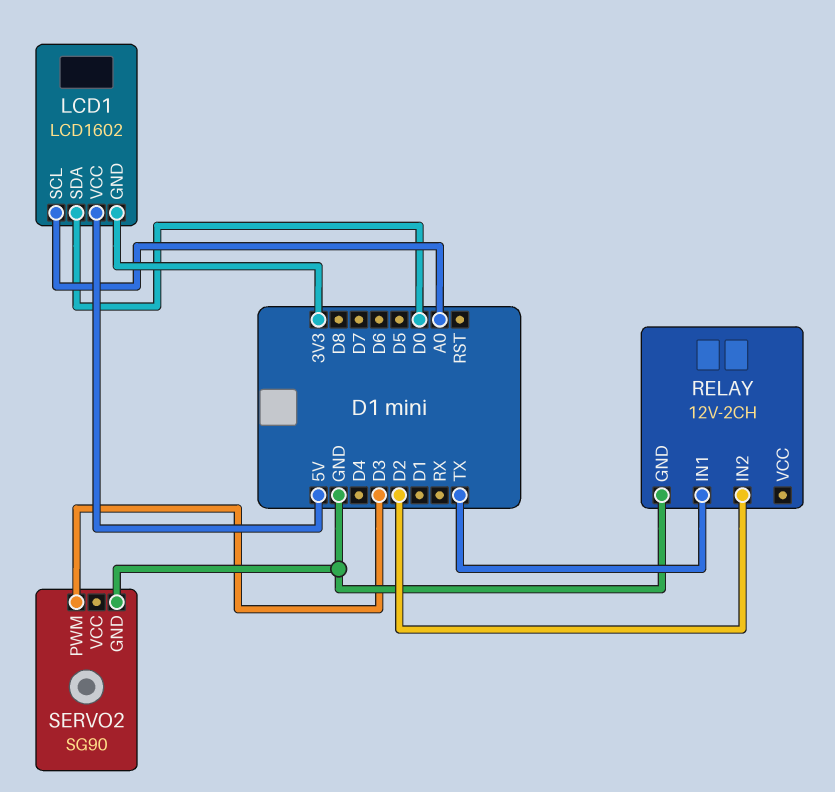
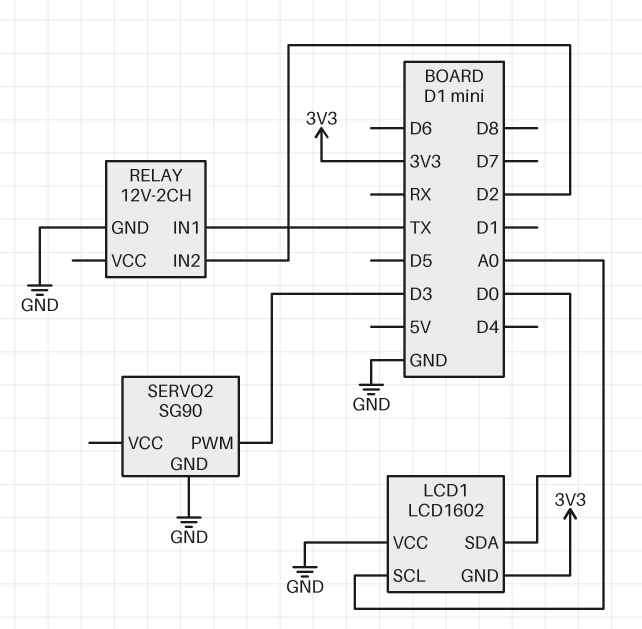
LCD1 pin VCC: 5V -> GND

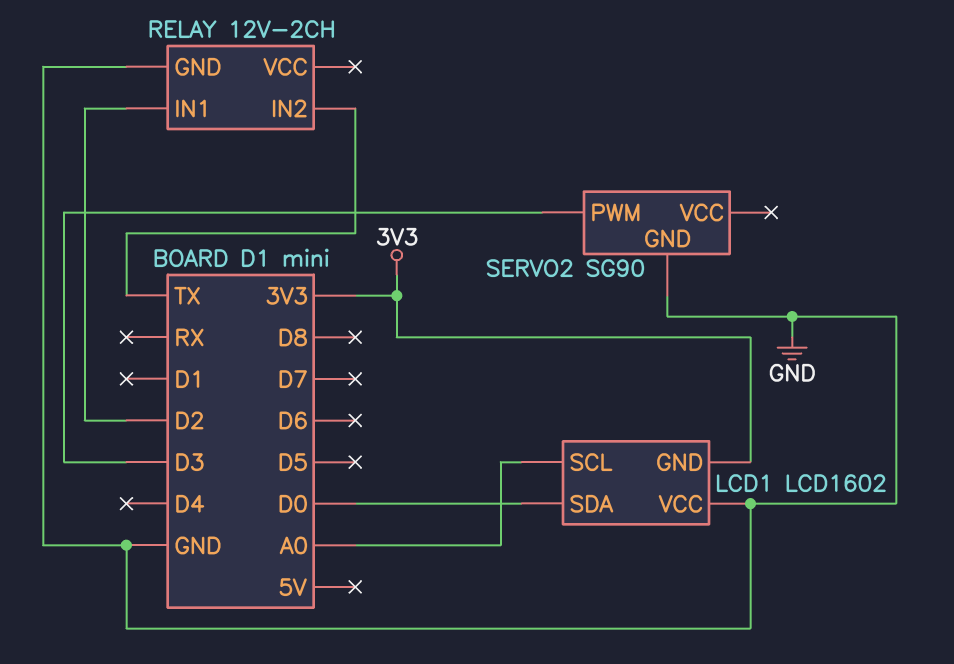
RELAY pin IN1: TX -> D2
RELAY pin IN2: D2 -> TX

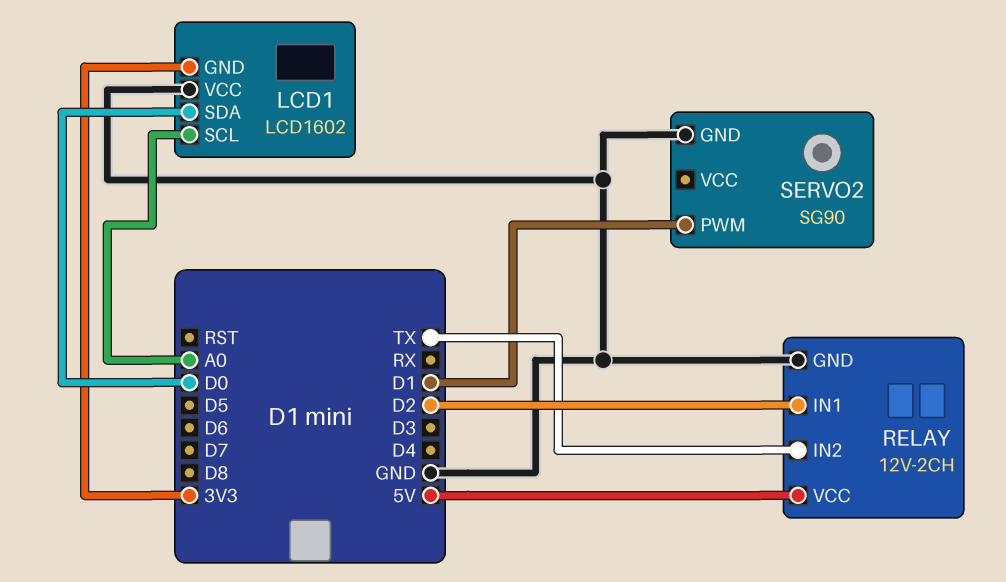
RELAY pin VCC: none -> 5V
SERVO2 pin PWM: D3 -> D1

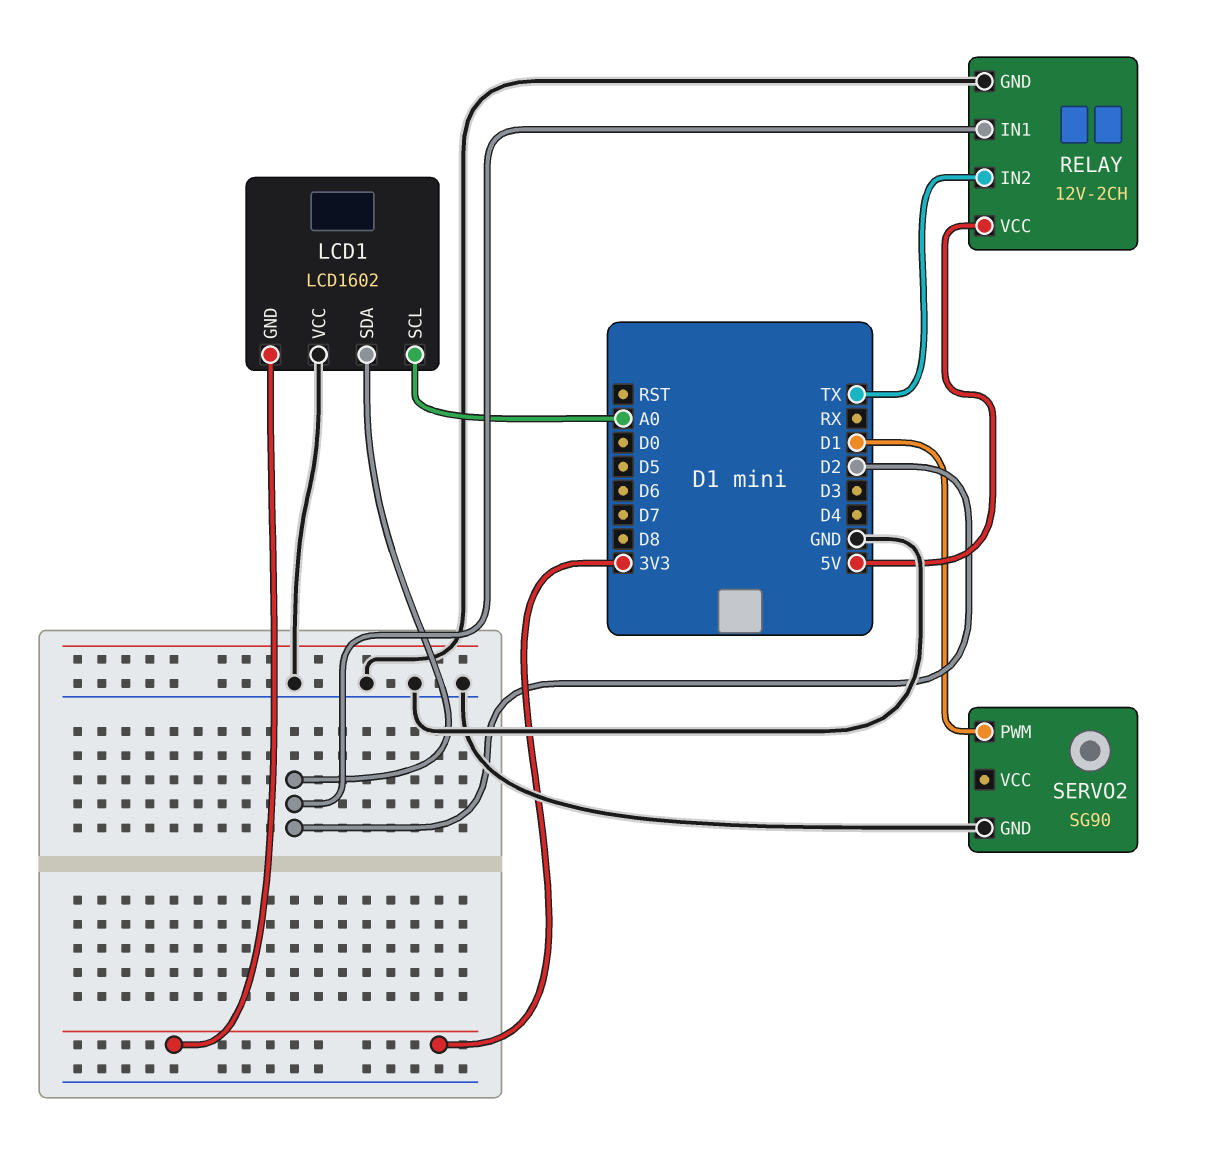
LCD1 pin SDA: D0 -> D2

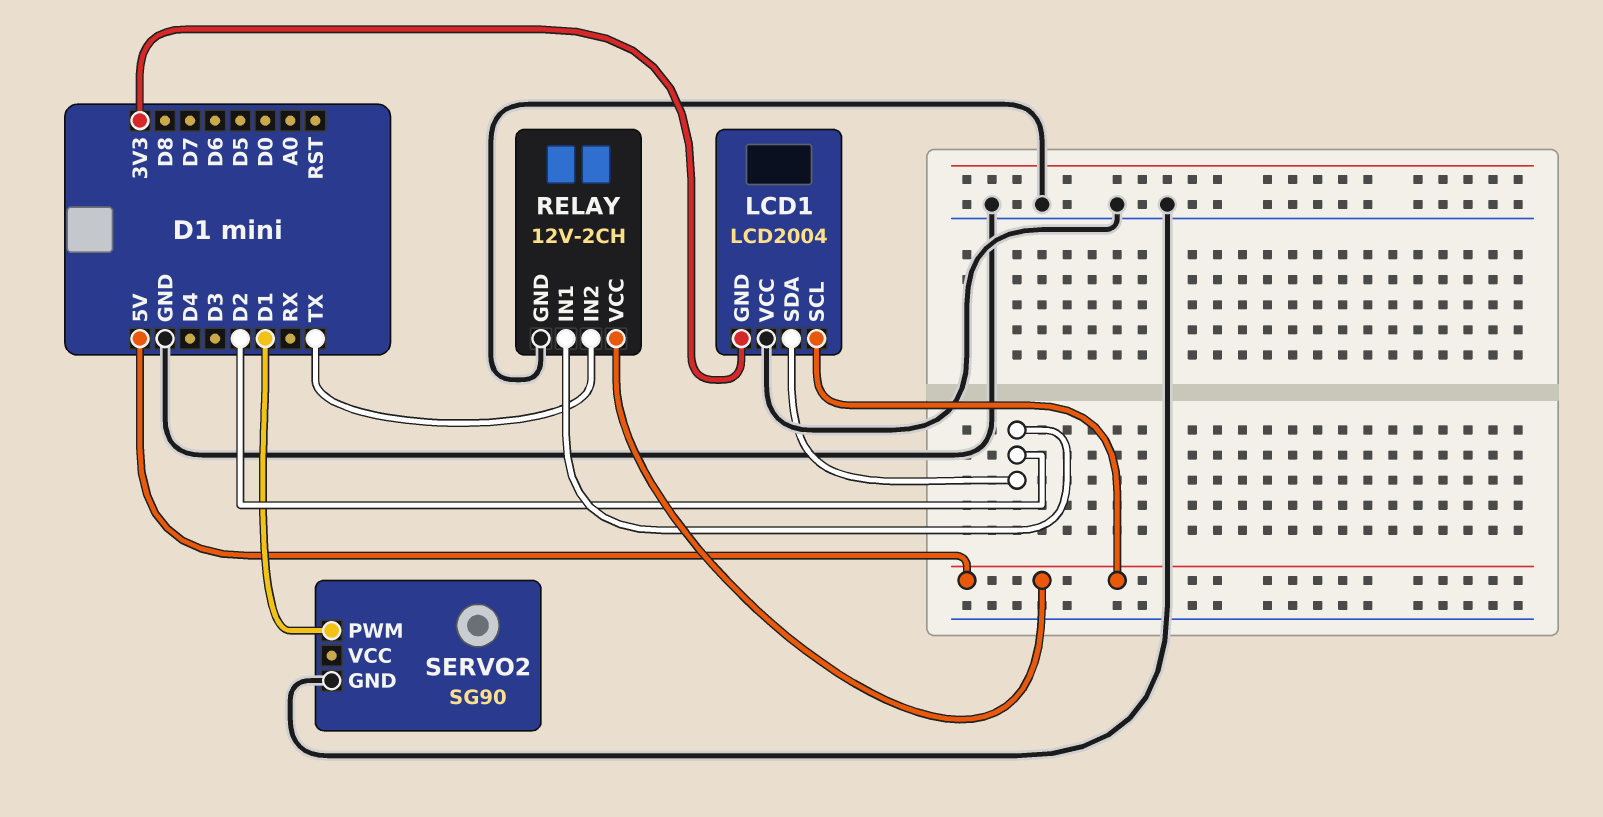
LCD1: LCD1602 -> LCD2004
LCD1 pin SCL: A0 -> 5V

